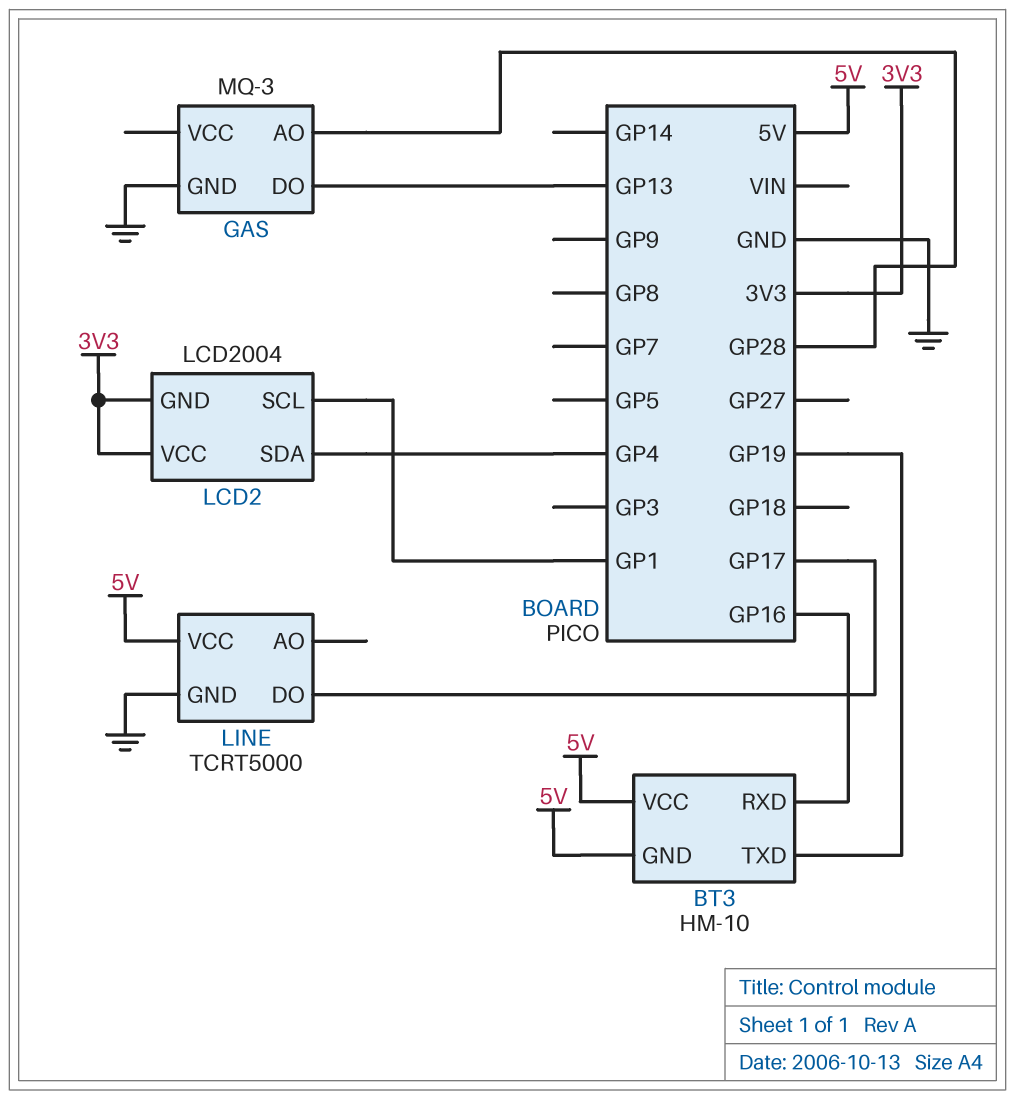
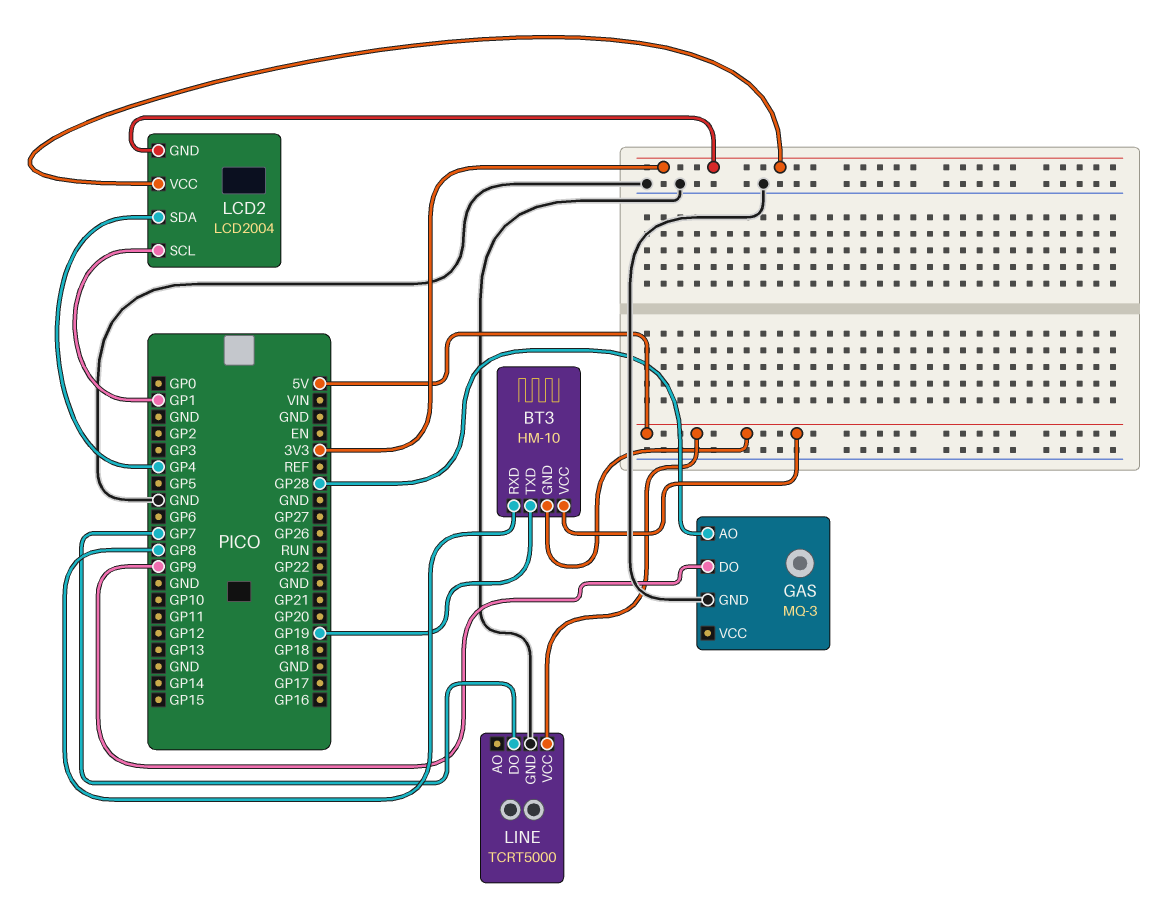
BT3 pin RXD: GP16 -> GP8
GAS pin DO: GP13 -> GP9
LINE pin DO: GP17 -> GP7

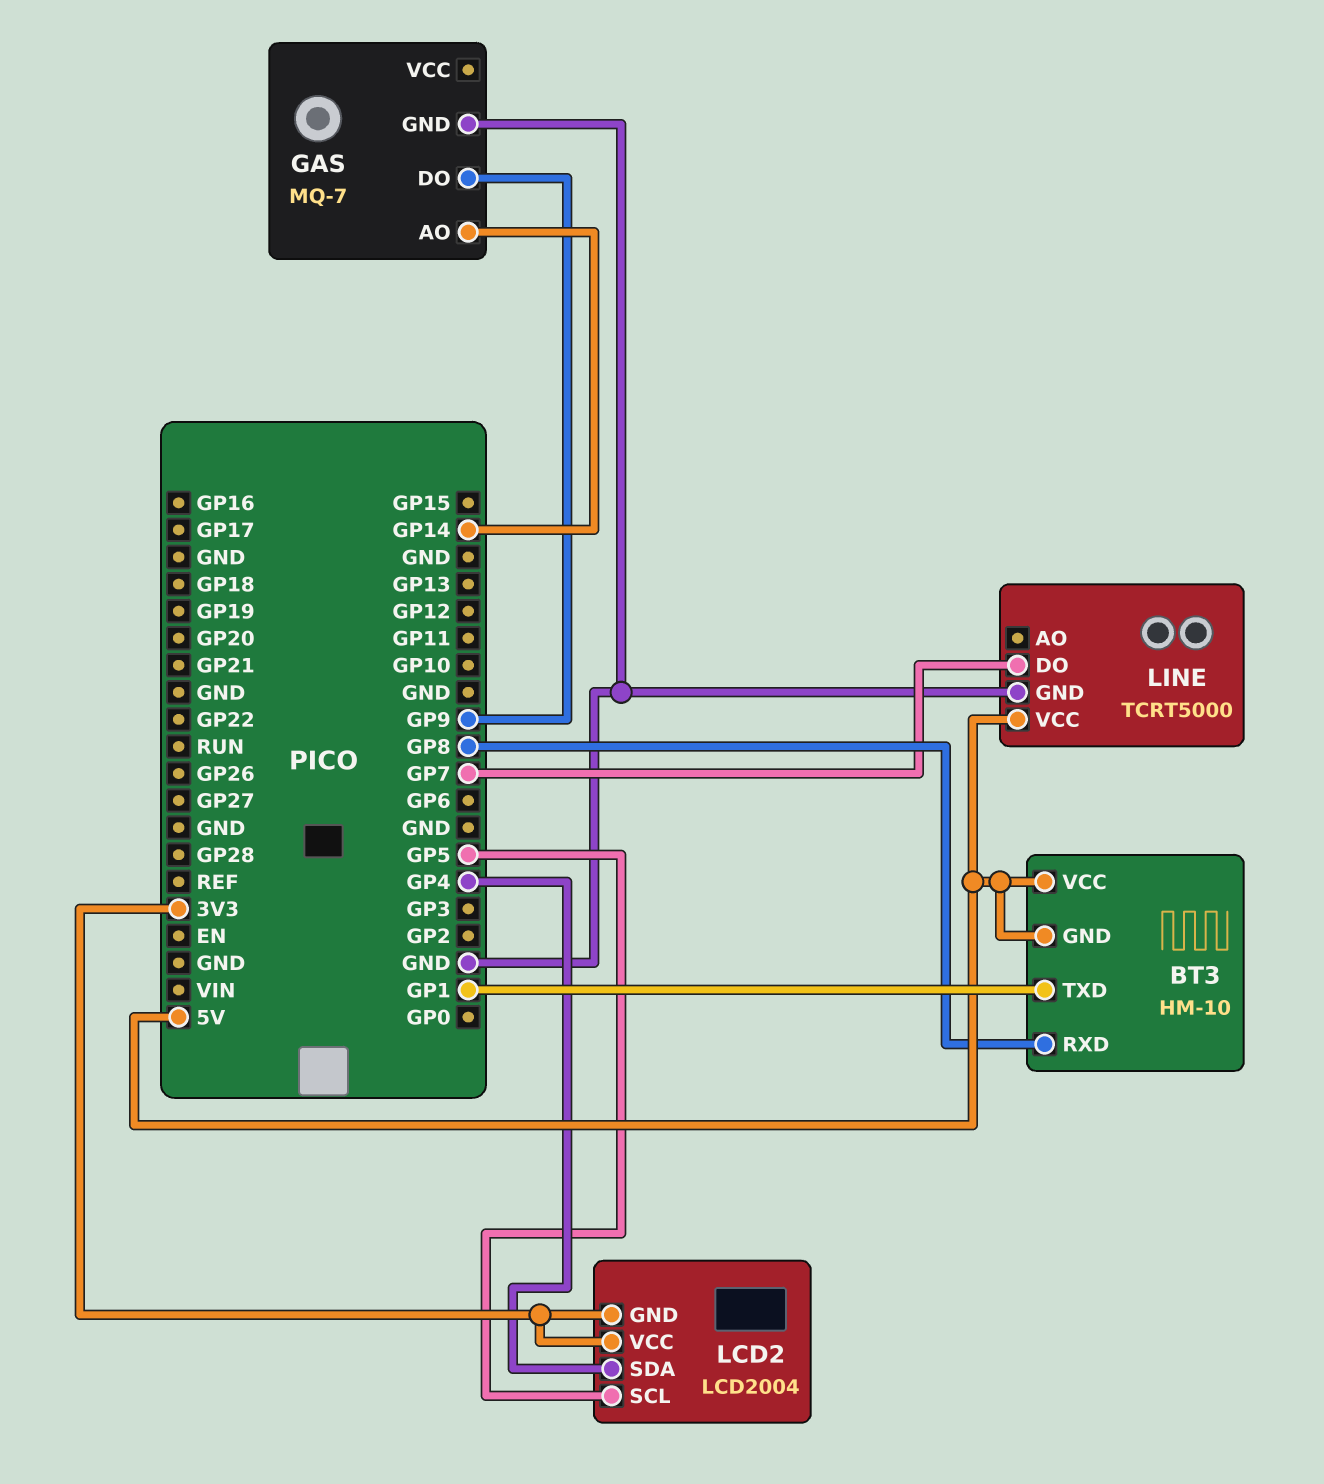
BT3 pin TXD: GP19 -> GP1
GAS: MQ-3 -> MQ-7
GAS pin AO: GP28 -> GP14
LCD2 pin SCL: GP1 -> GP5

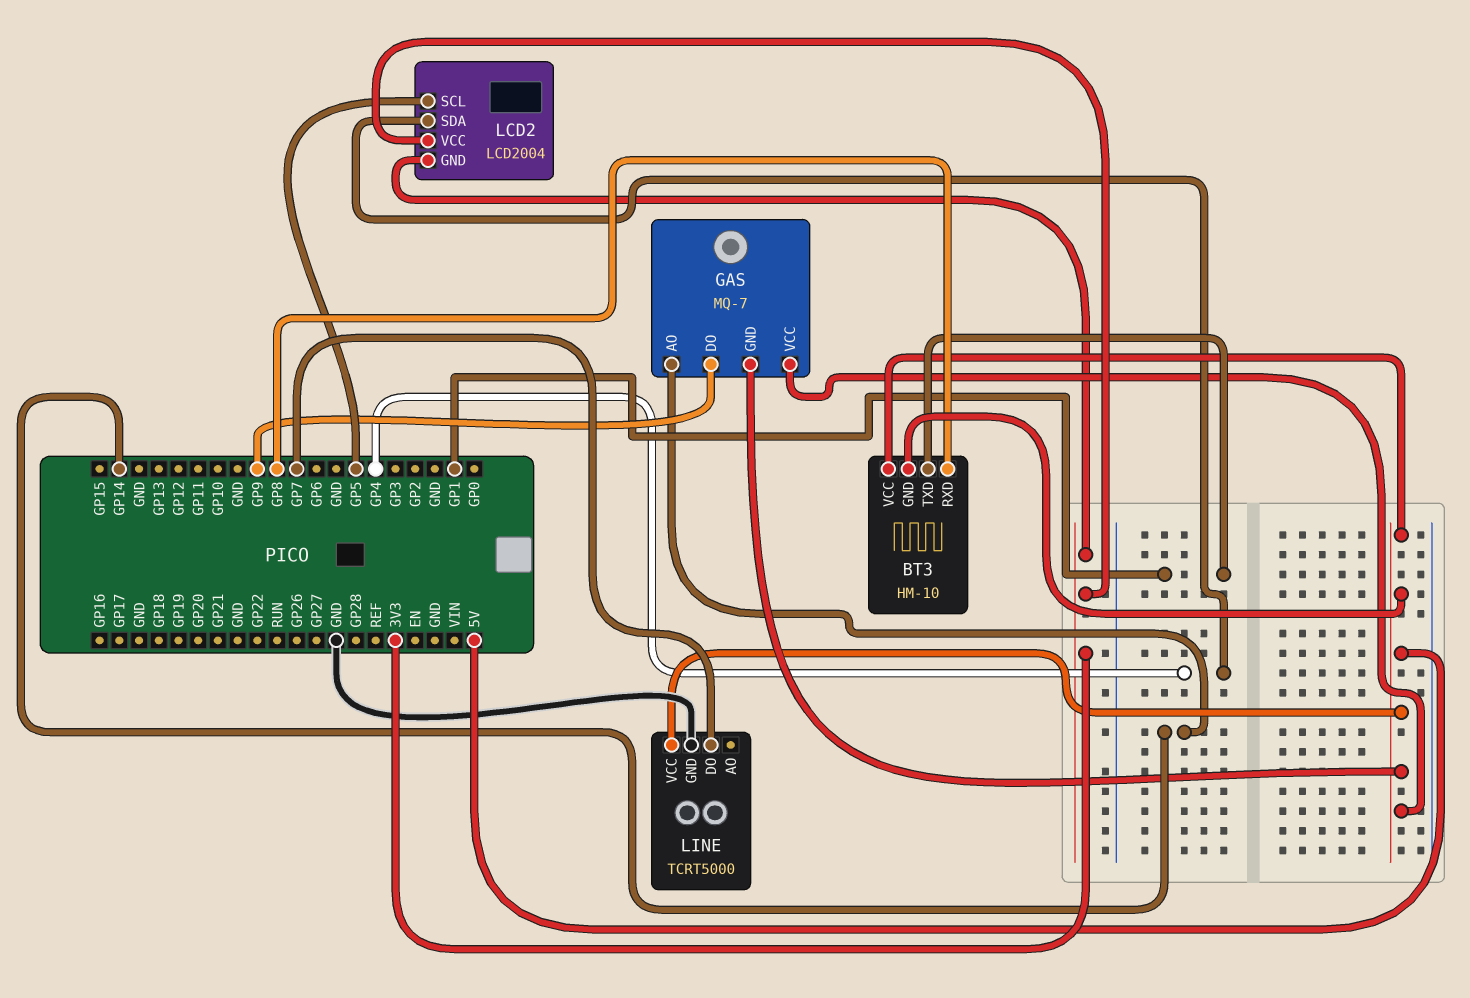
GAS pin GND: GND -> 5V
GAS pin VCC: none -> 5V

